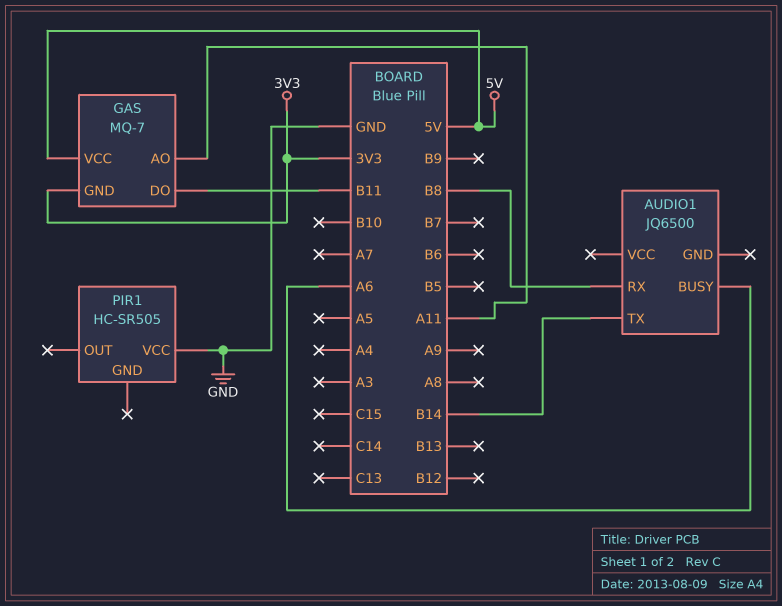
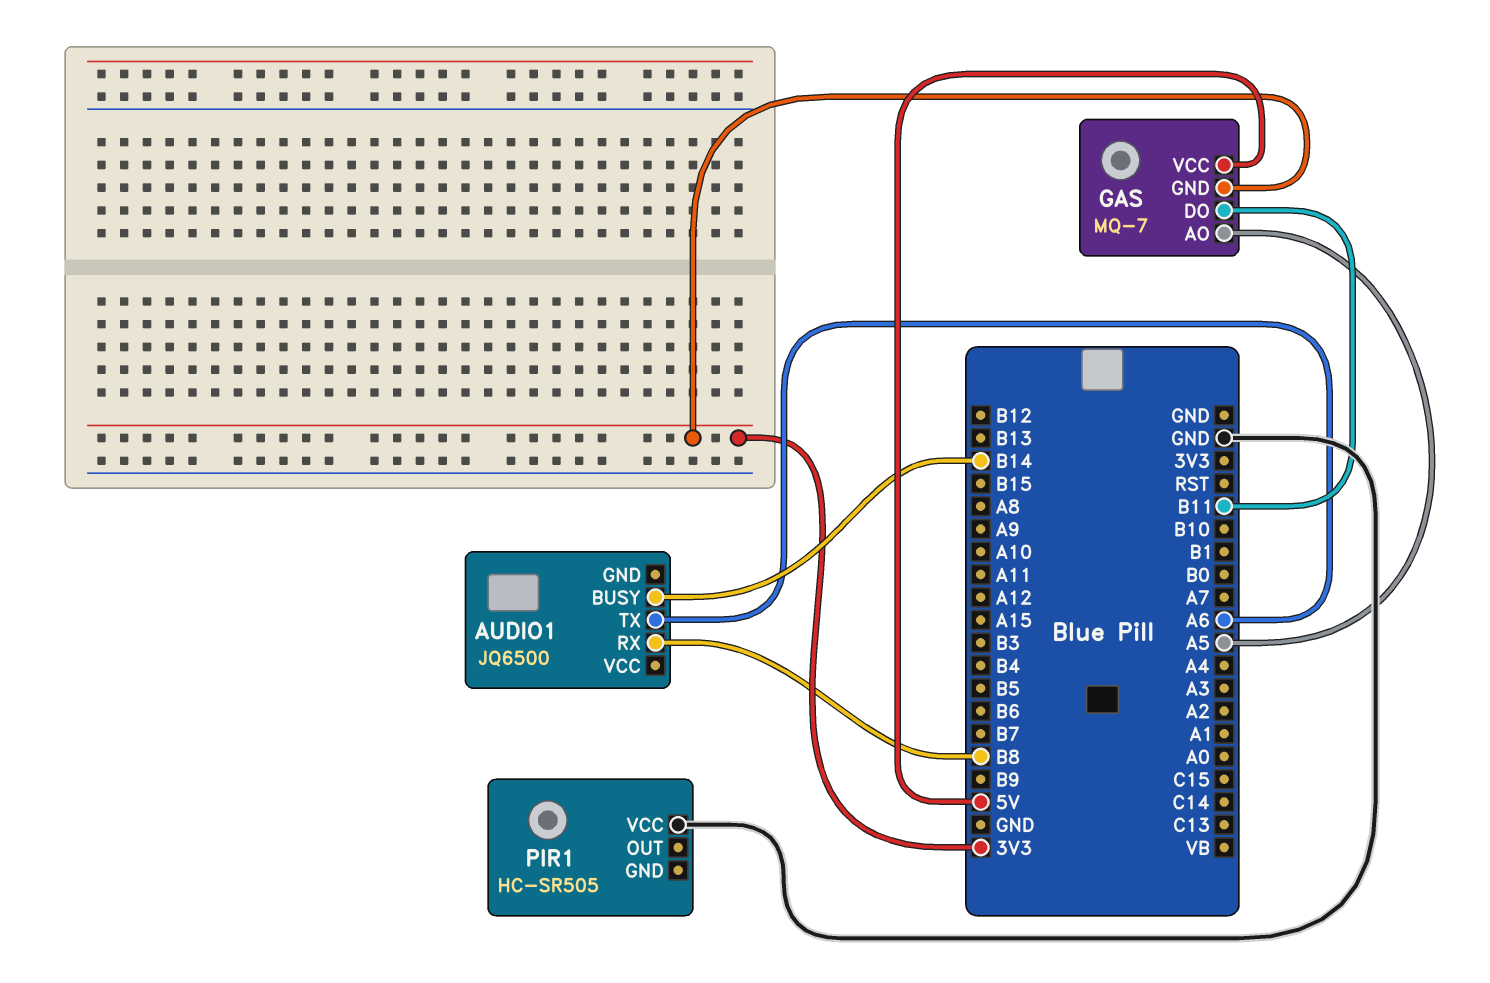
AUDIO1 pin BUSY: A6 -> B14
AUDIO1 pin TX: B14 -> A6
GAS pin AO: A11 -> A5

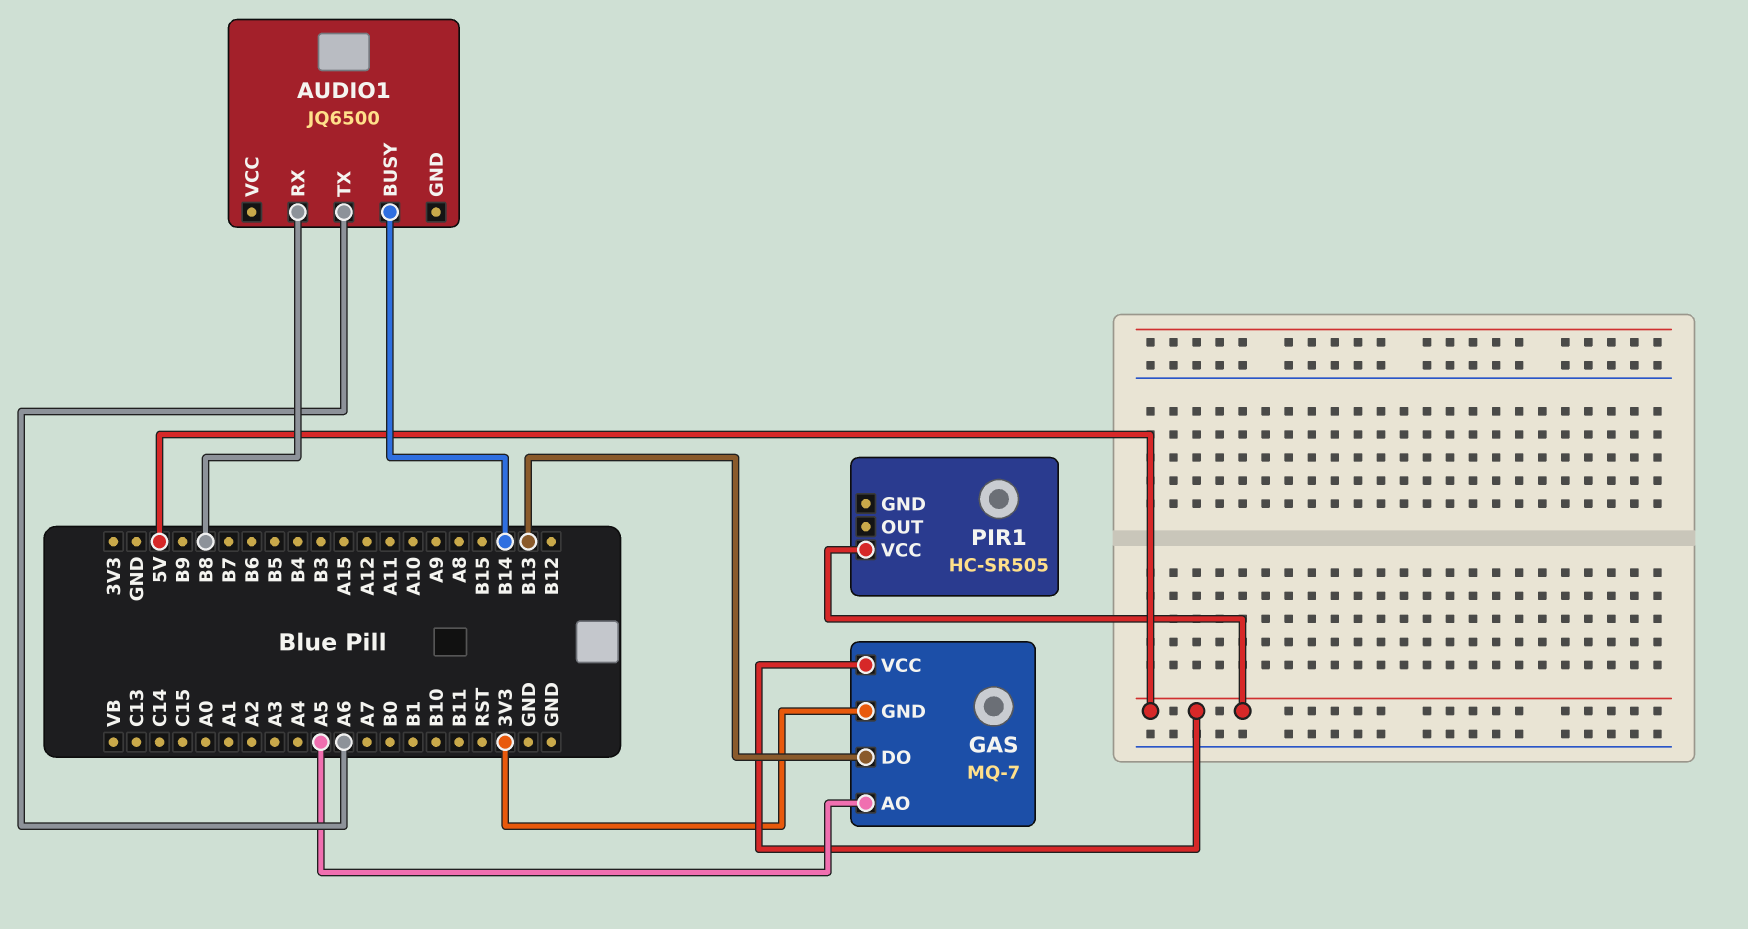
GAS pin DO: B11 -> B13
PIR1 pin VCC: GND -> 5V

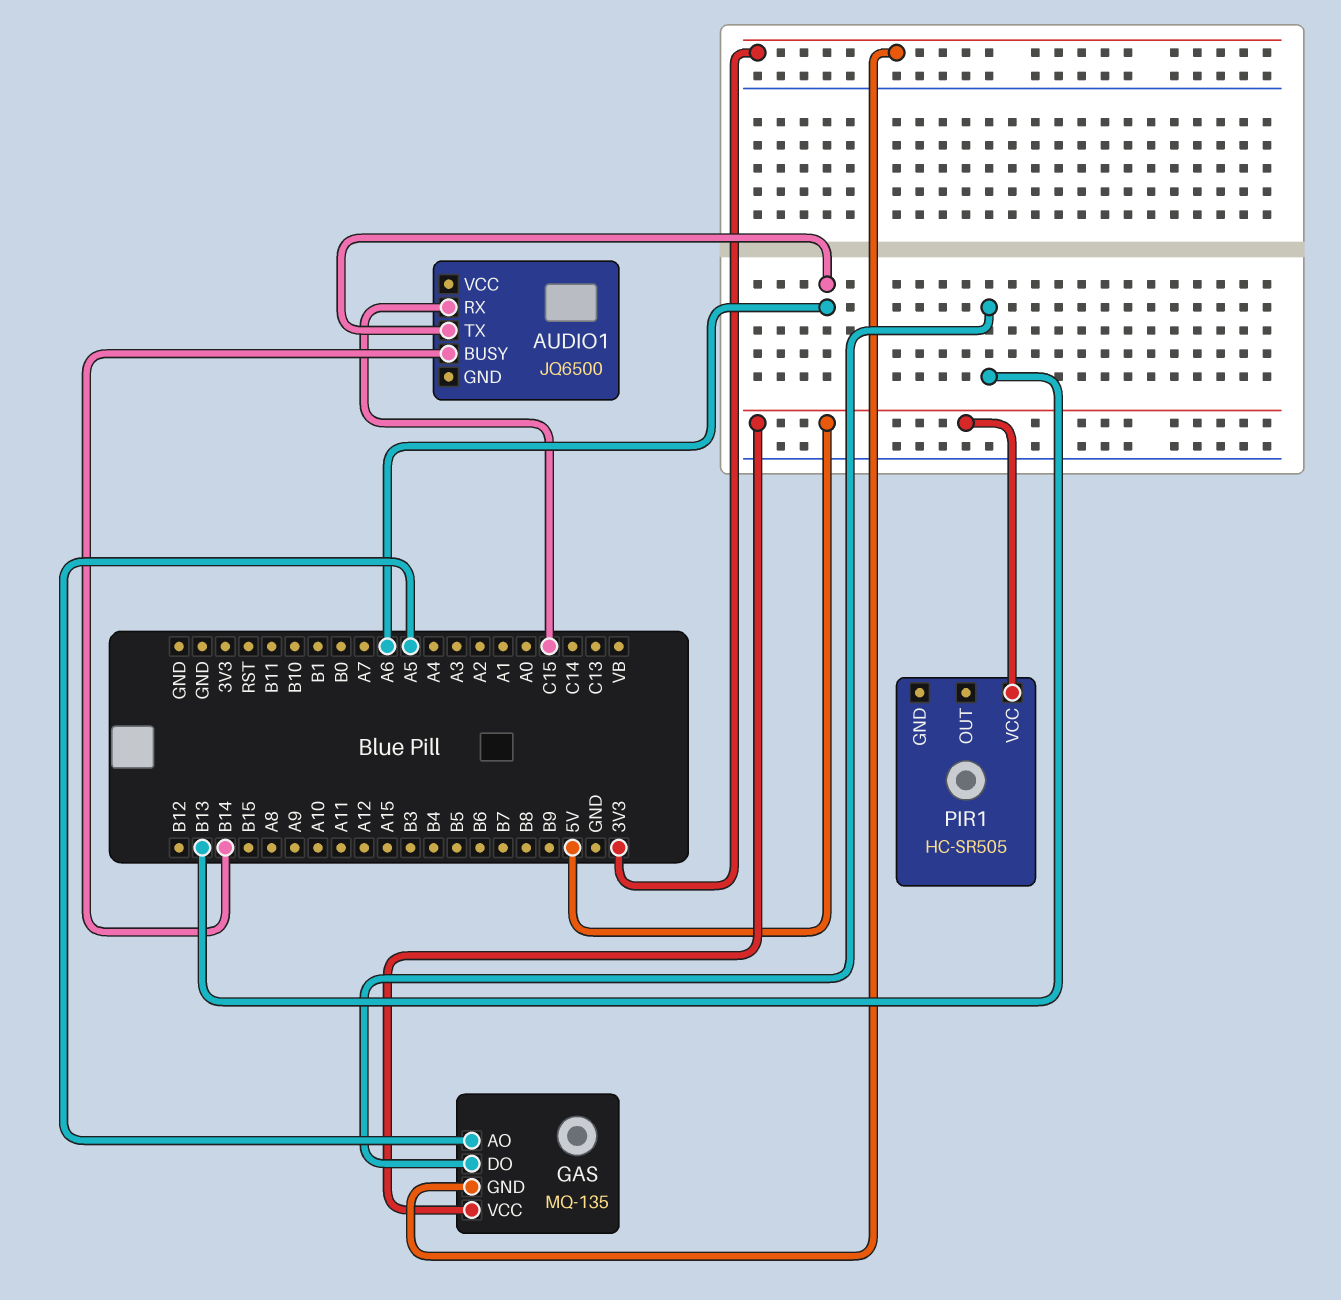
AUDIO1 pin RX: B8 -> C15
GAS: MQ-7 -> MQ-135

